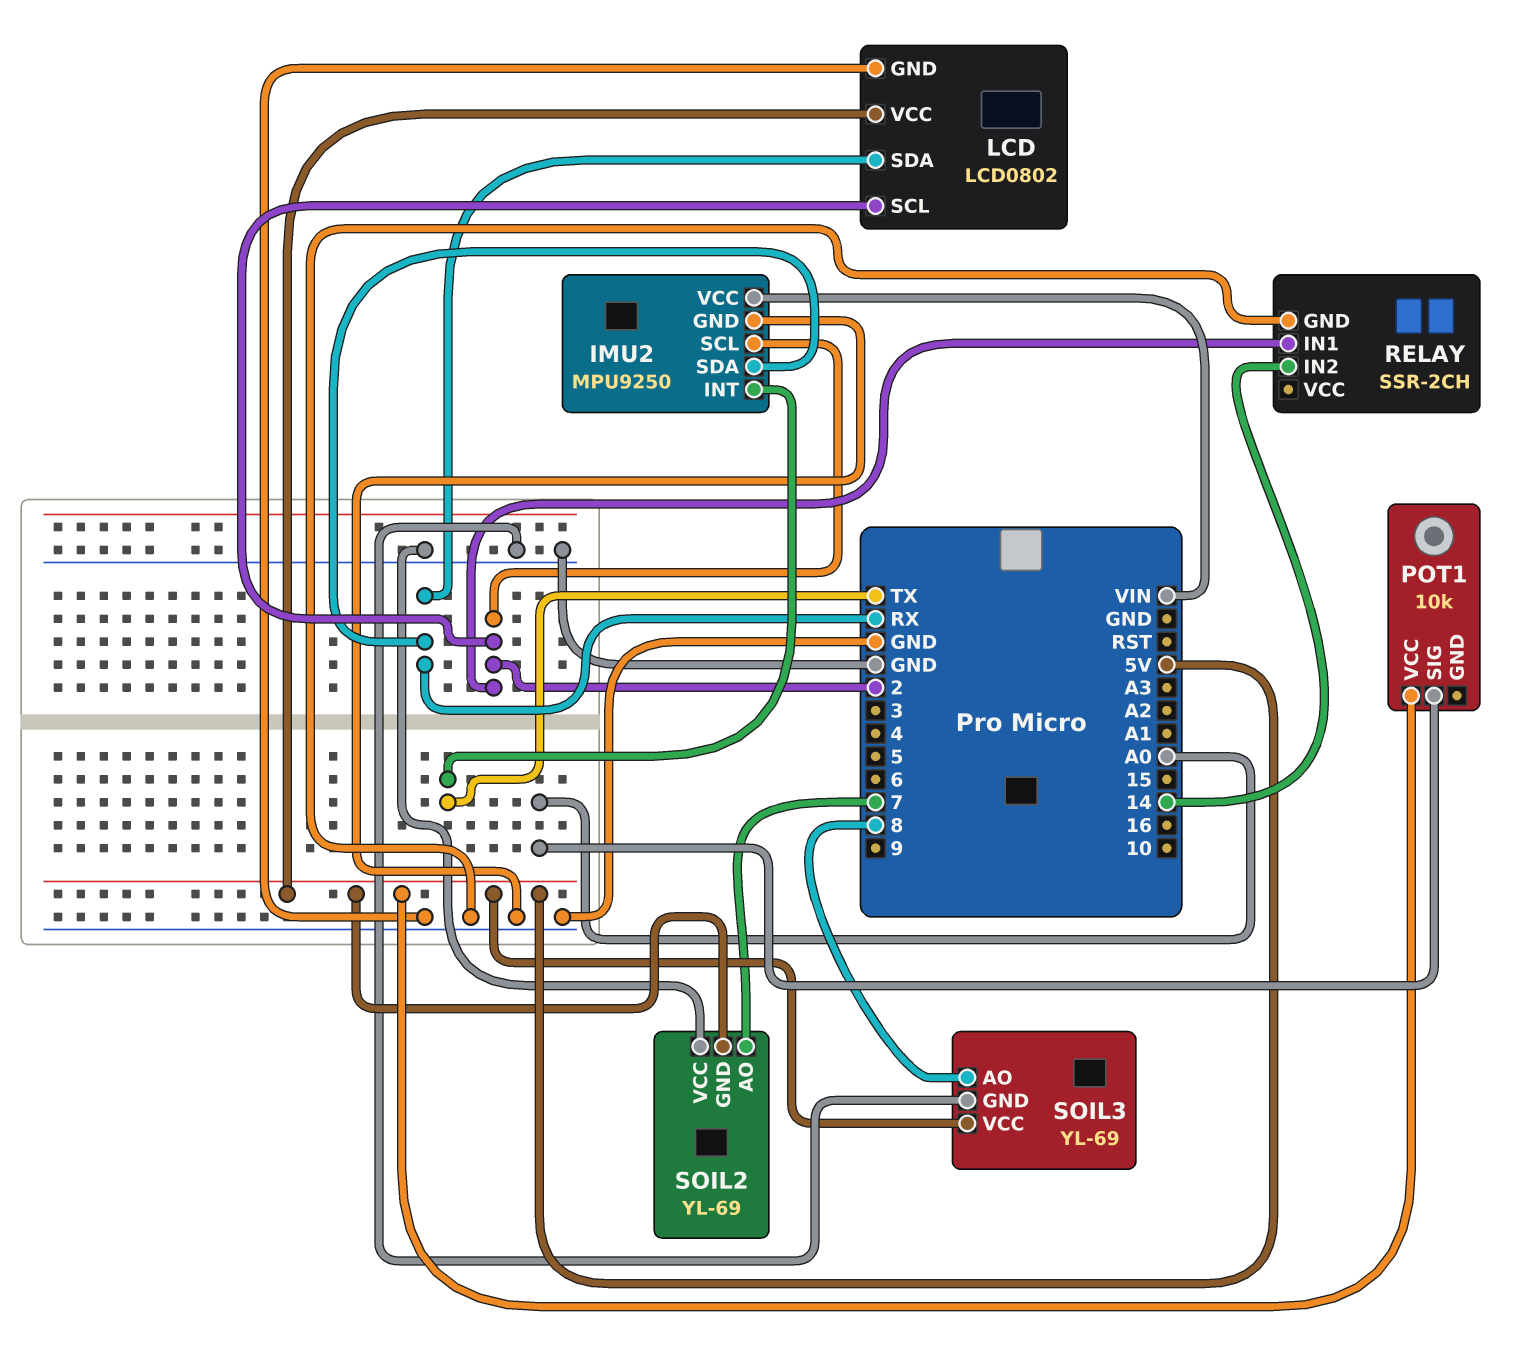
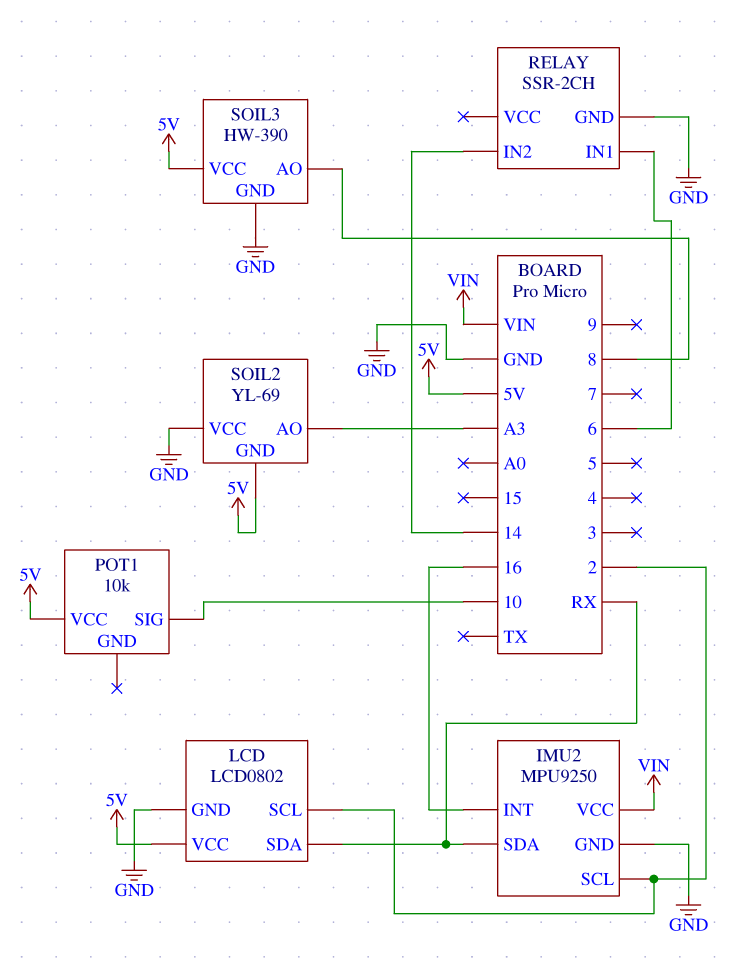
IMU2 pin INT: TX -> 16
POT1 pin SIG: A0 -> 10
RELAY pin IN1: 2 -> 6
SOIL2 pin AO: 7 -> A3
SOIL3: YL-69 -> HW-390

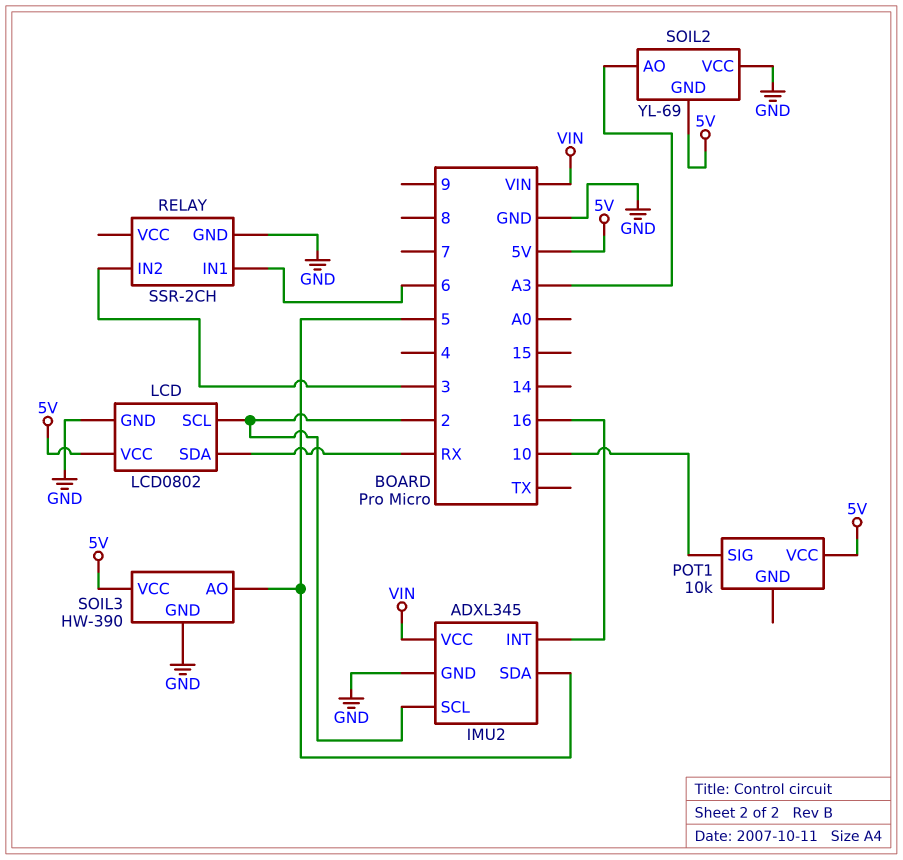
IMU2: MPU9250 -> ADXL345
IMU2 pin SDA: RX -> 5
RELAY pin IN2: 14 -> 3
SOIL3 pin AO: 8 -> 5

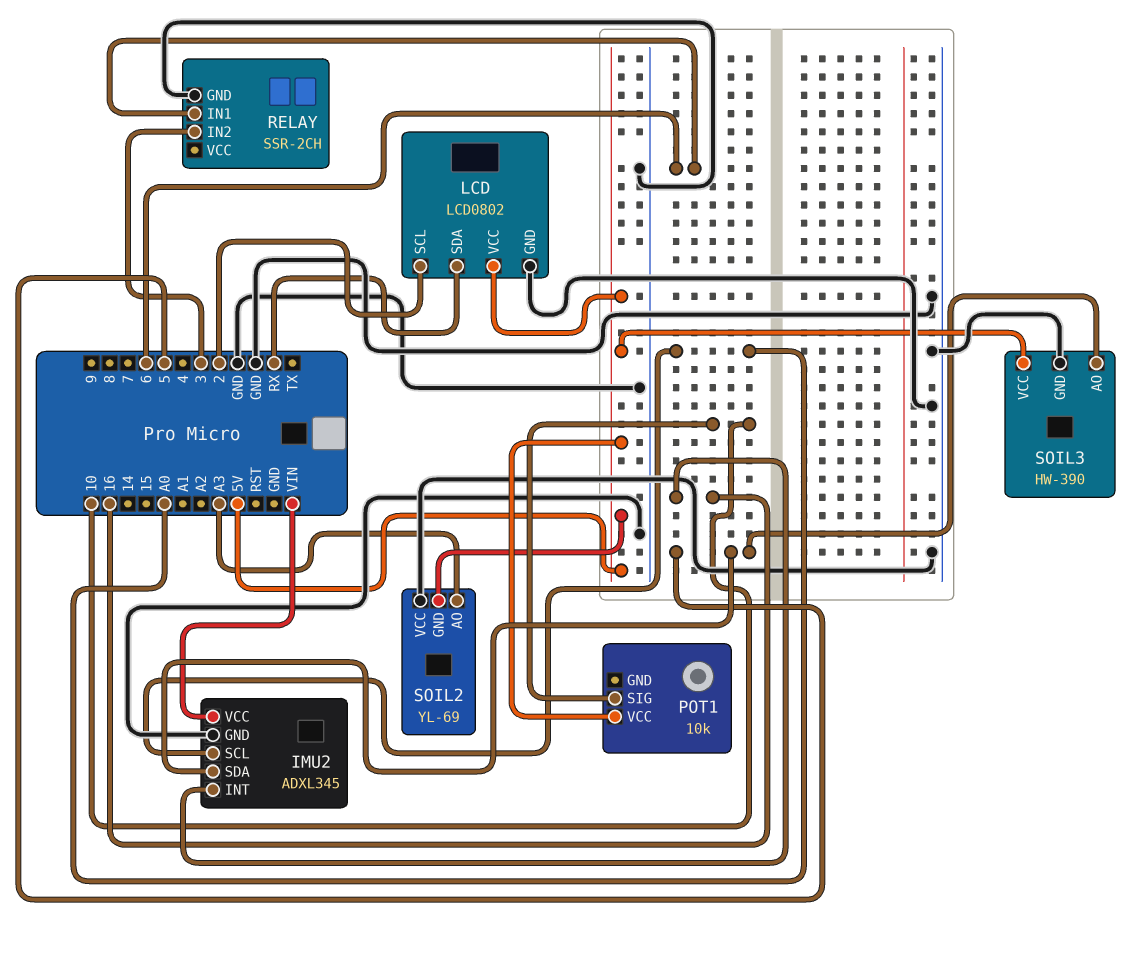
IMU2 pin SCL: 2 -> A0

